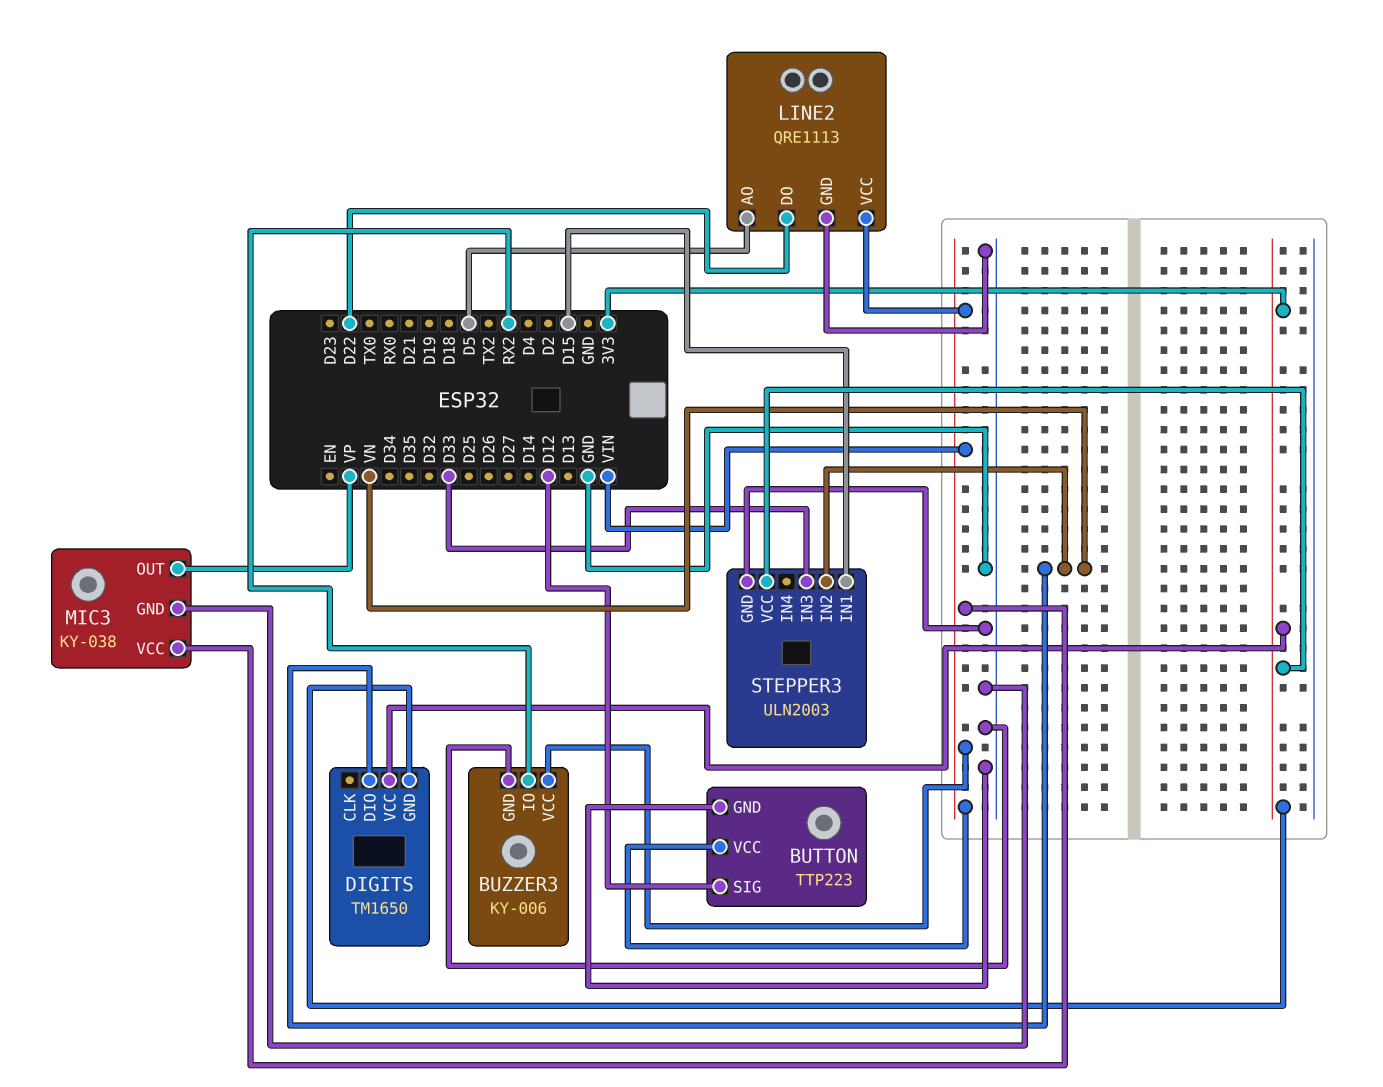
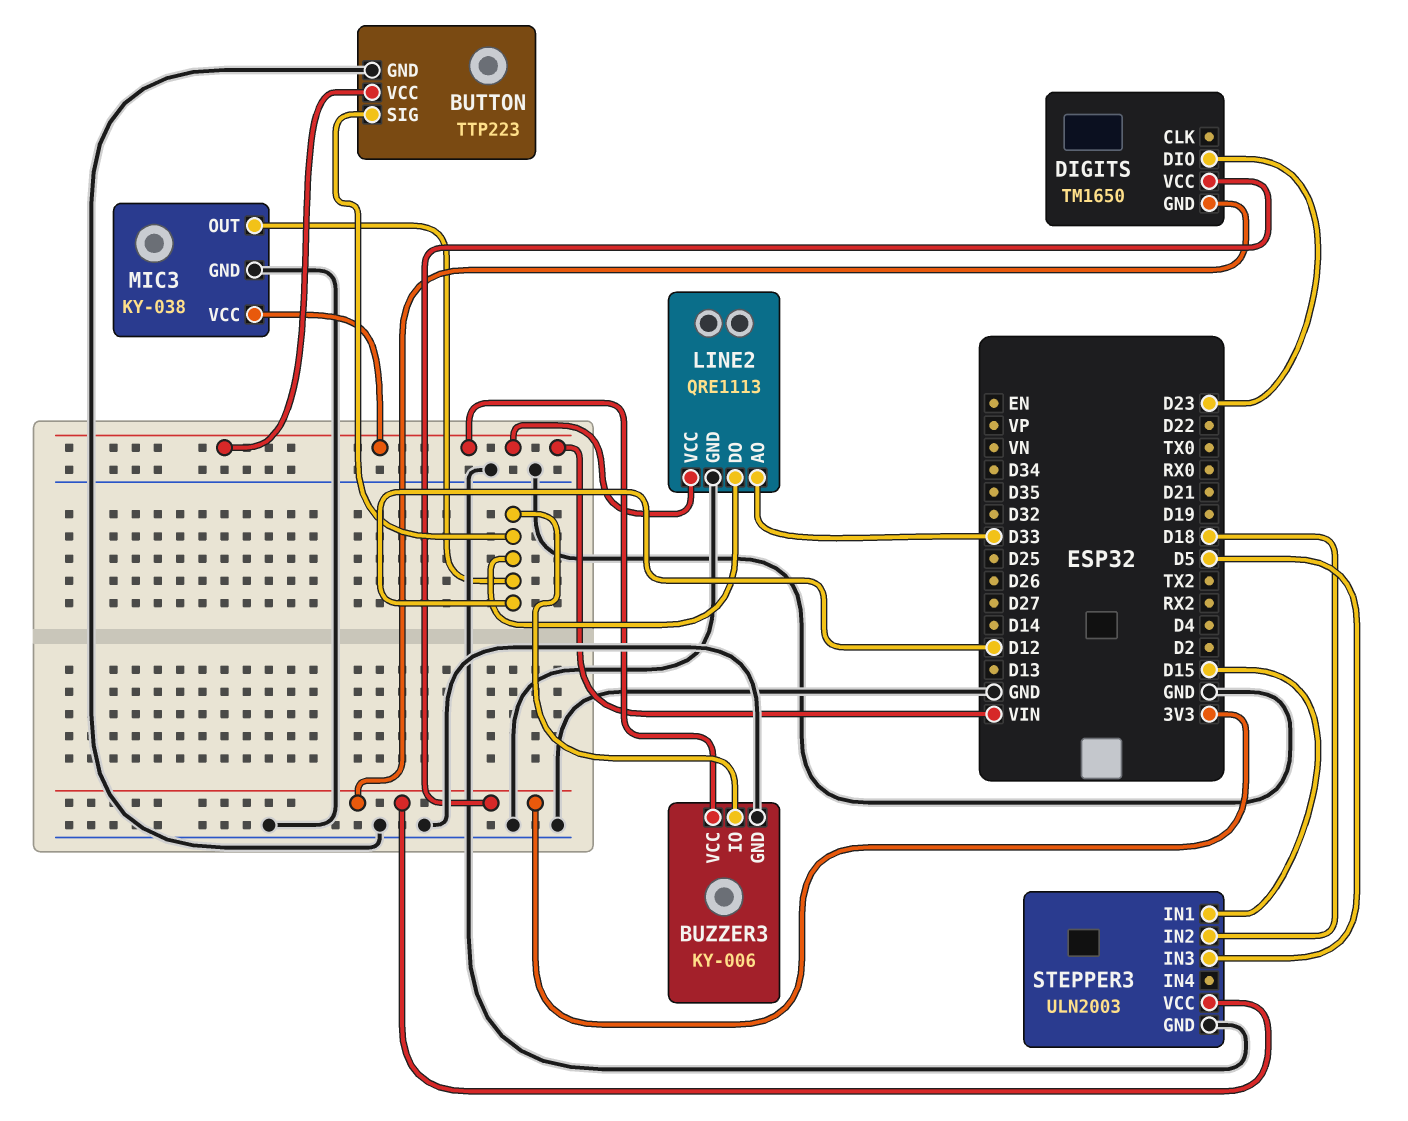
BUZZER3 pin IO: RX2 -> D12
DIGITS pin DIO: VN -> D23
LINE2 pin AO: D5 -> D33
LINE2 pin DO: D22 -> D12
MIC3 pin OUT: VP -> D12
STEPPER3 pin IN2: VN -> D18
STEPPER3 pin IN3: D33 -> D5

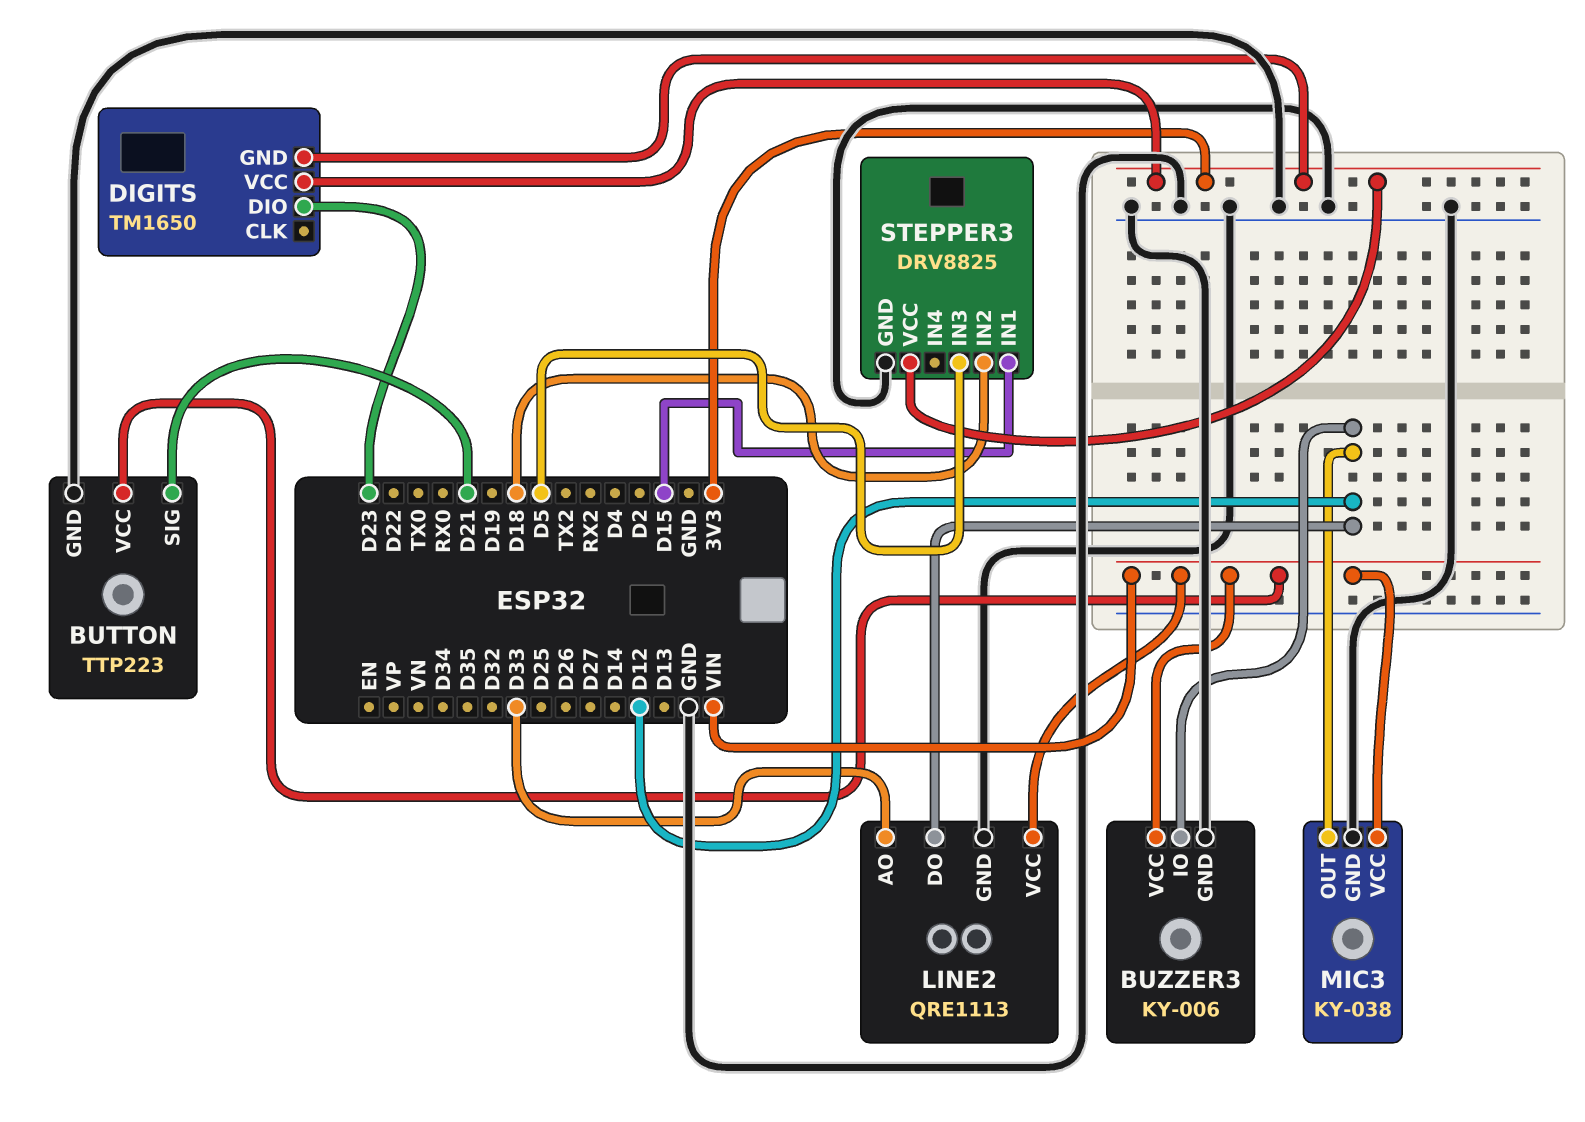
BUTTON pin SIG: D12 -> D21
STEPPER3: ULN2003 -> DRV8825

